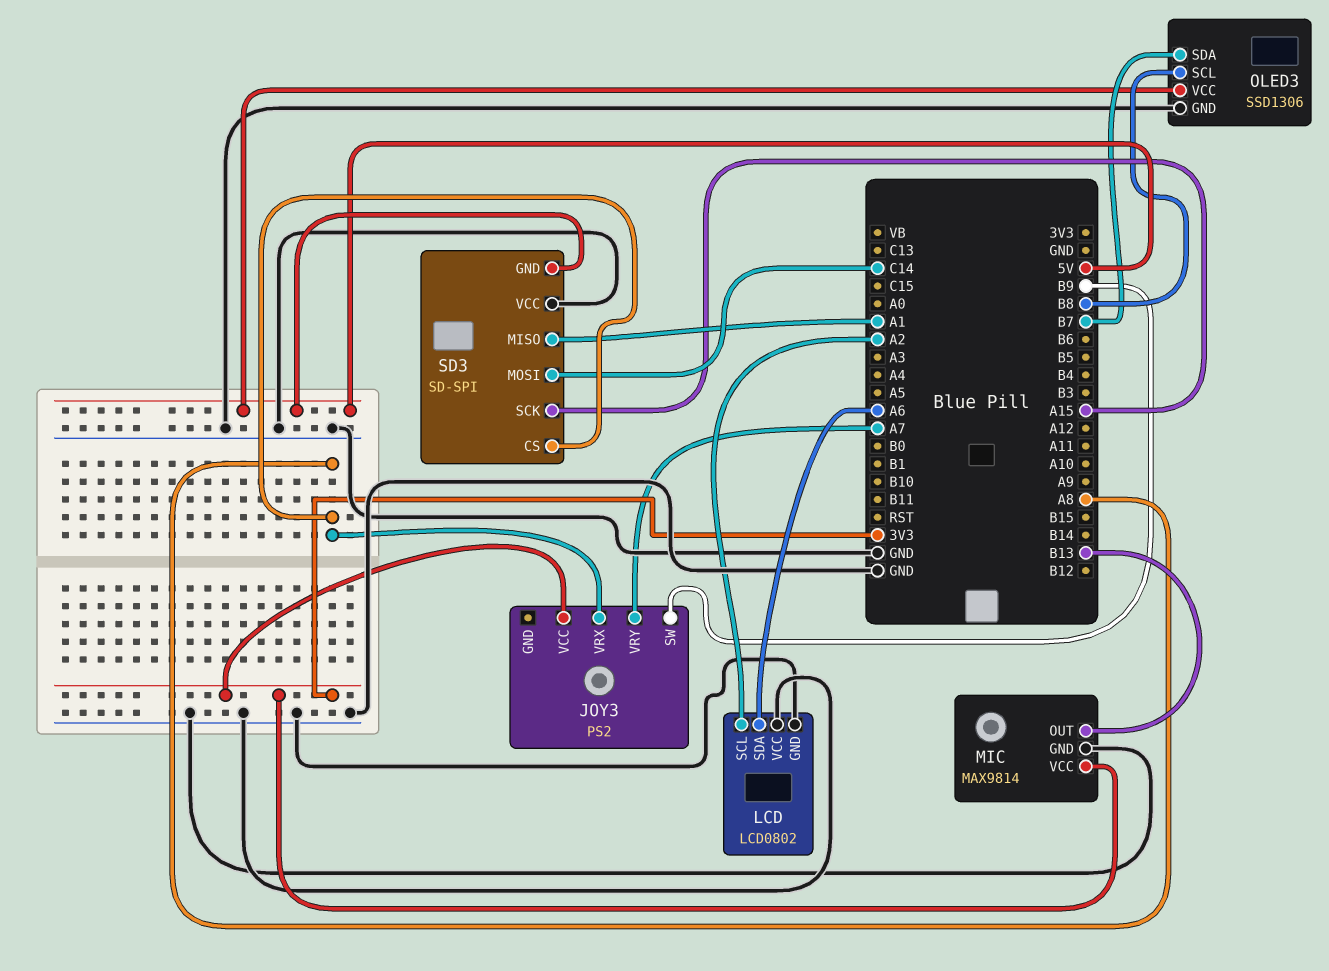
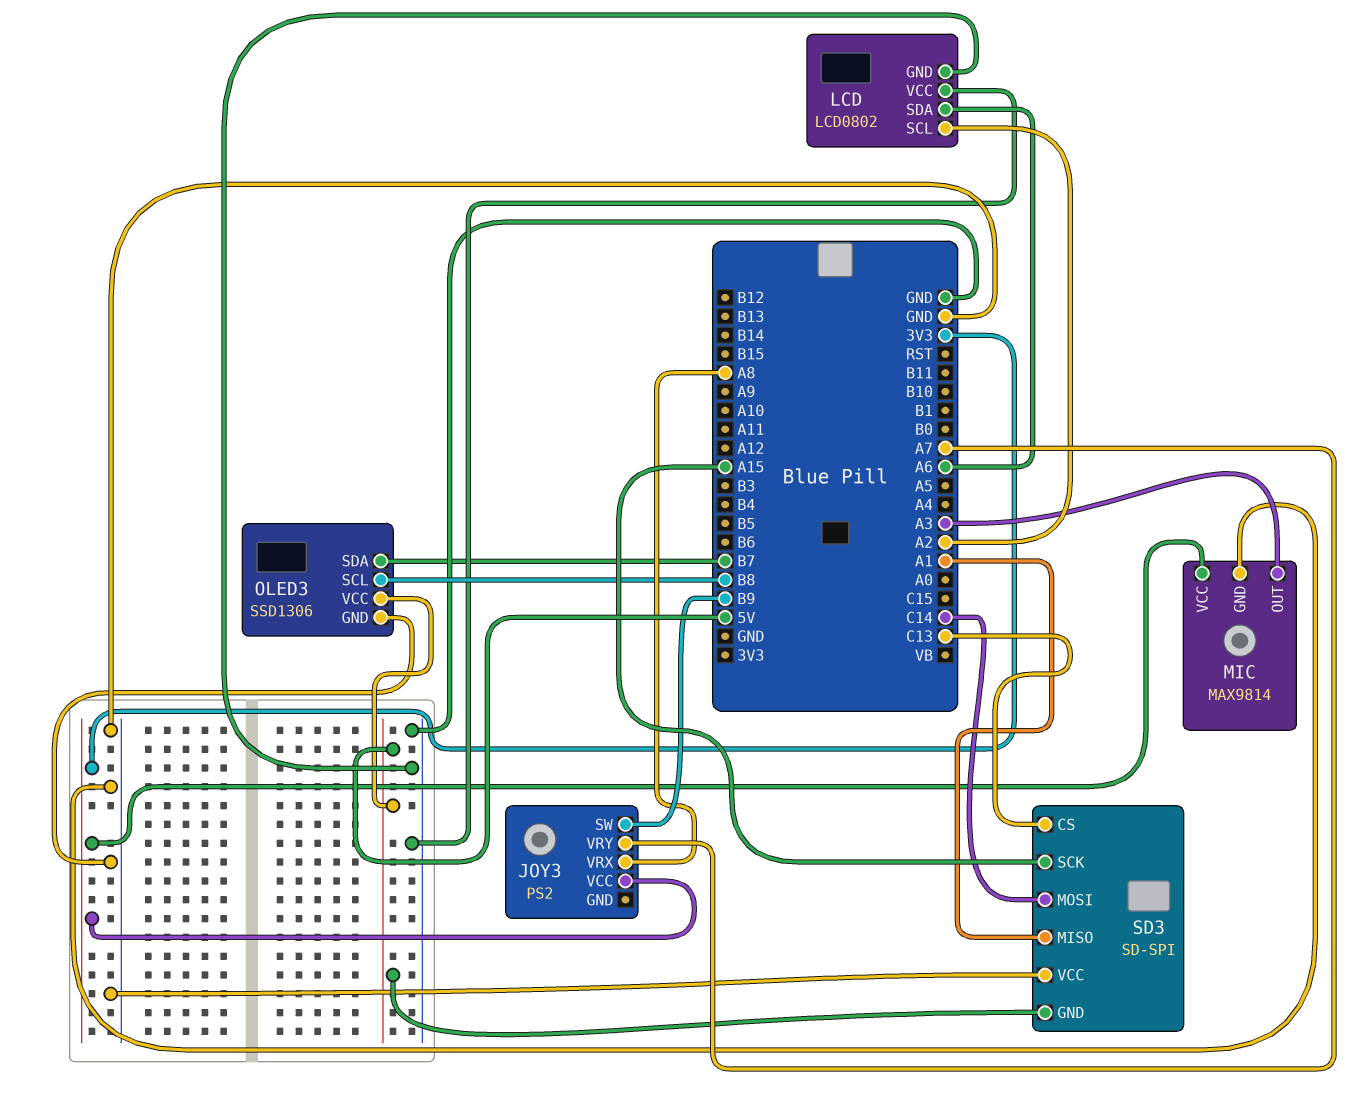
MIC pin OUT: B13 -> A3
SD3 pin CS: A8 -> C13

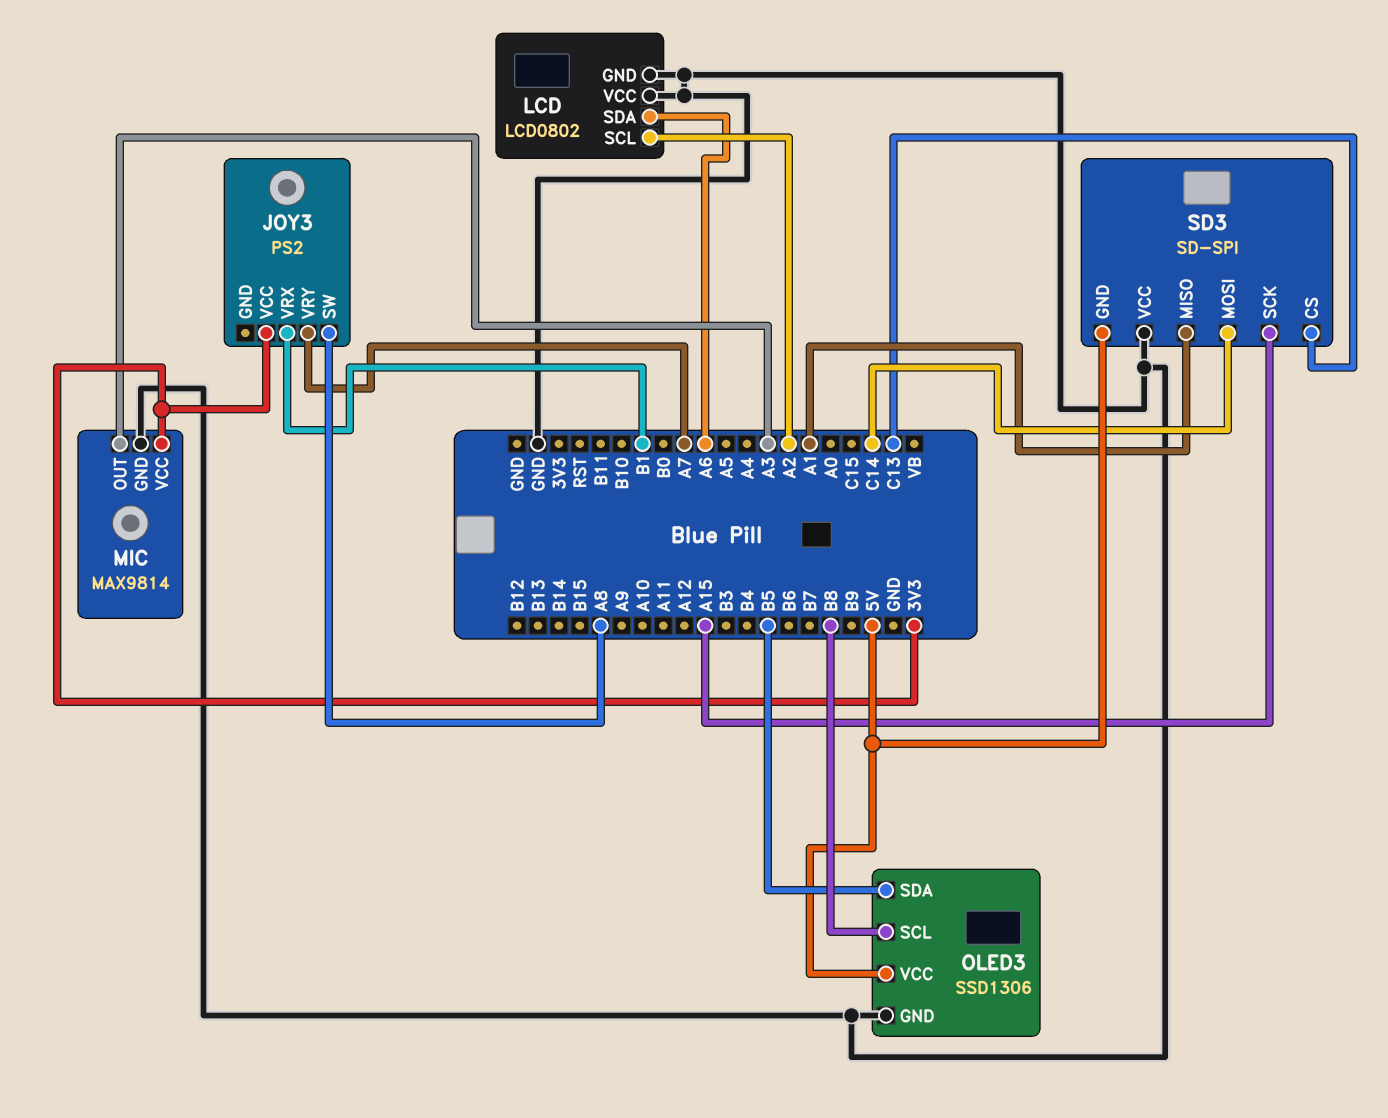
JOY3 pin SW: B9 -> A8
JOY3 pin VRX: A8 -> B1
OLED3 pin SDA: B7 -> B5

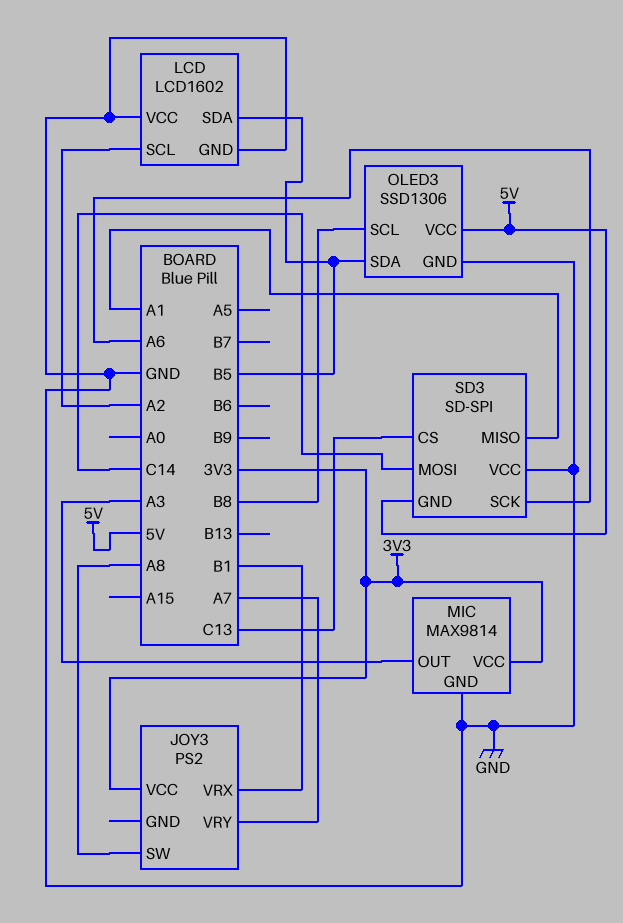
LCD: LCD0802 -> LCD1602
LCD pin SDA: A6 -> B5
SD3 pin SCK: A15 -> A6

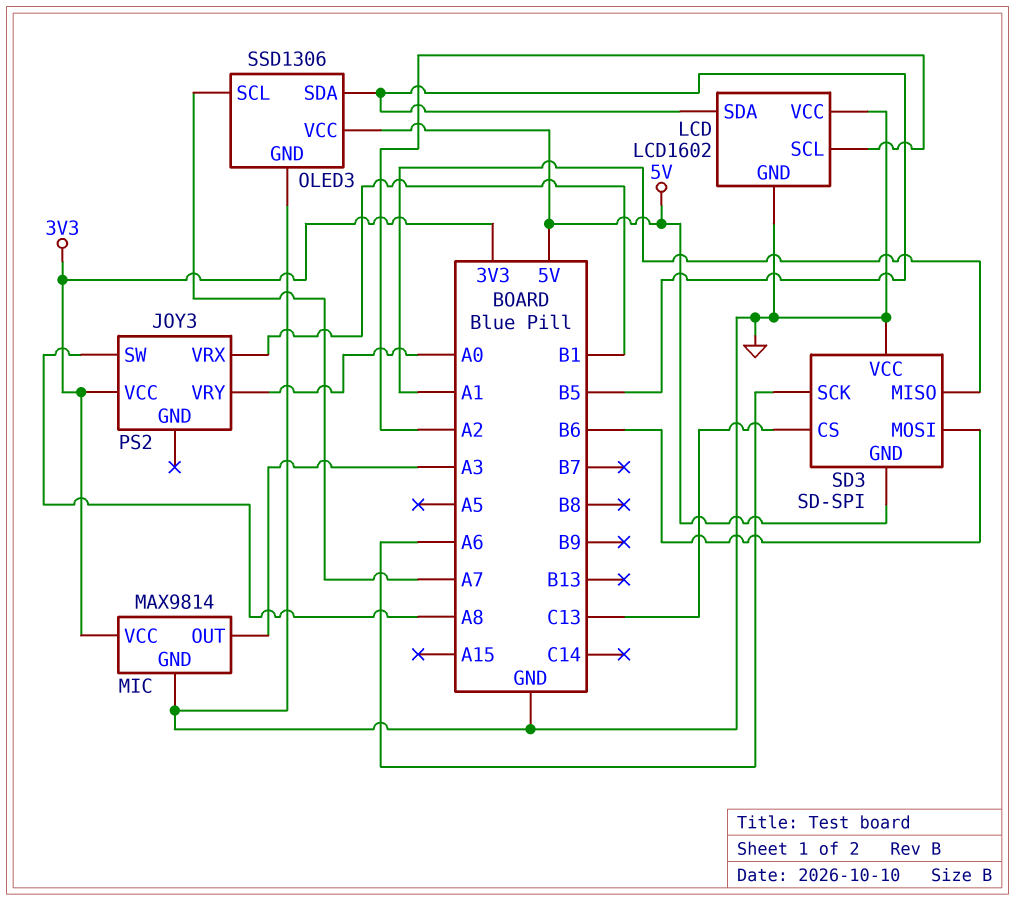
JOY3 pin VRY: A7 -> A0
OLED3 pin SCL: B8 -> A7
SD3 pin MOSI: C14 -> B6

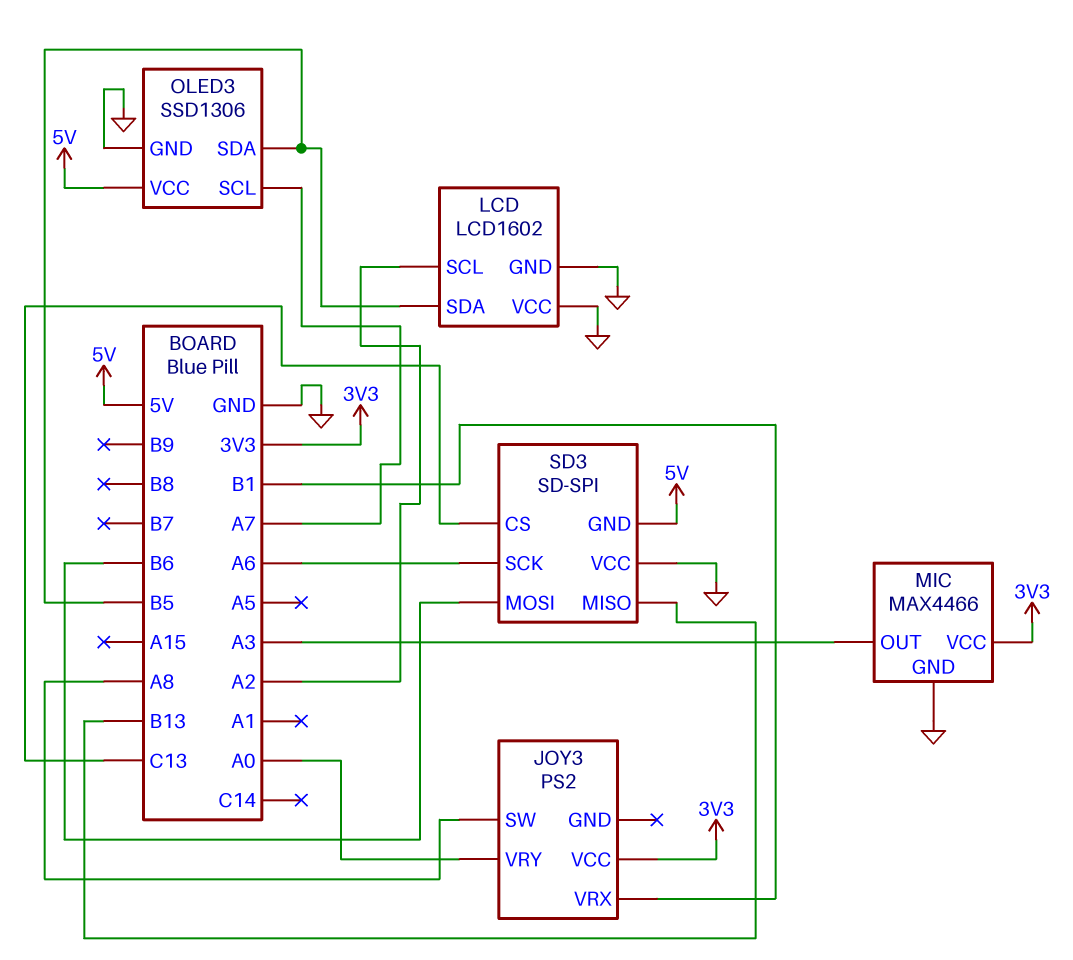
MIC: MAX9814 -> MAX4466
SD3 pin MISO: A1 -> B13

